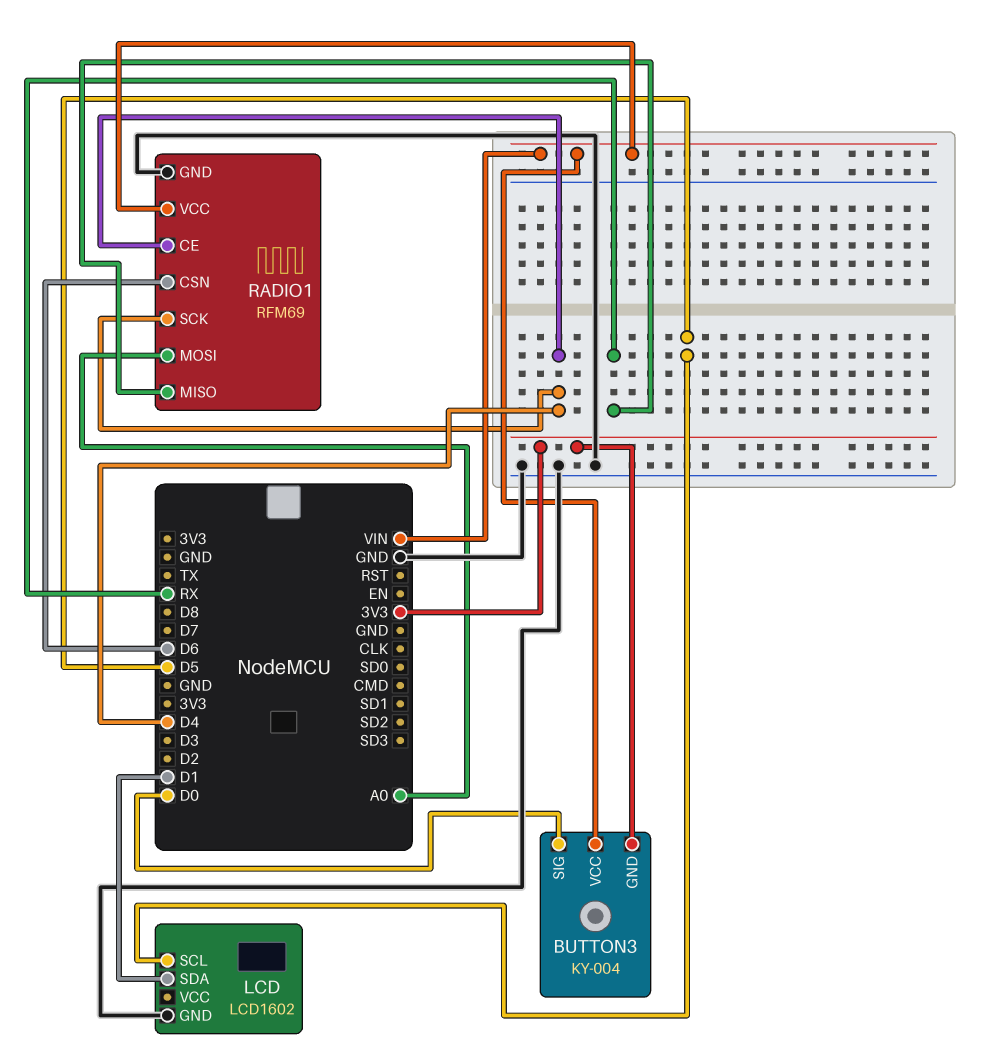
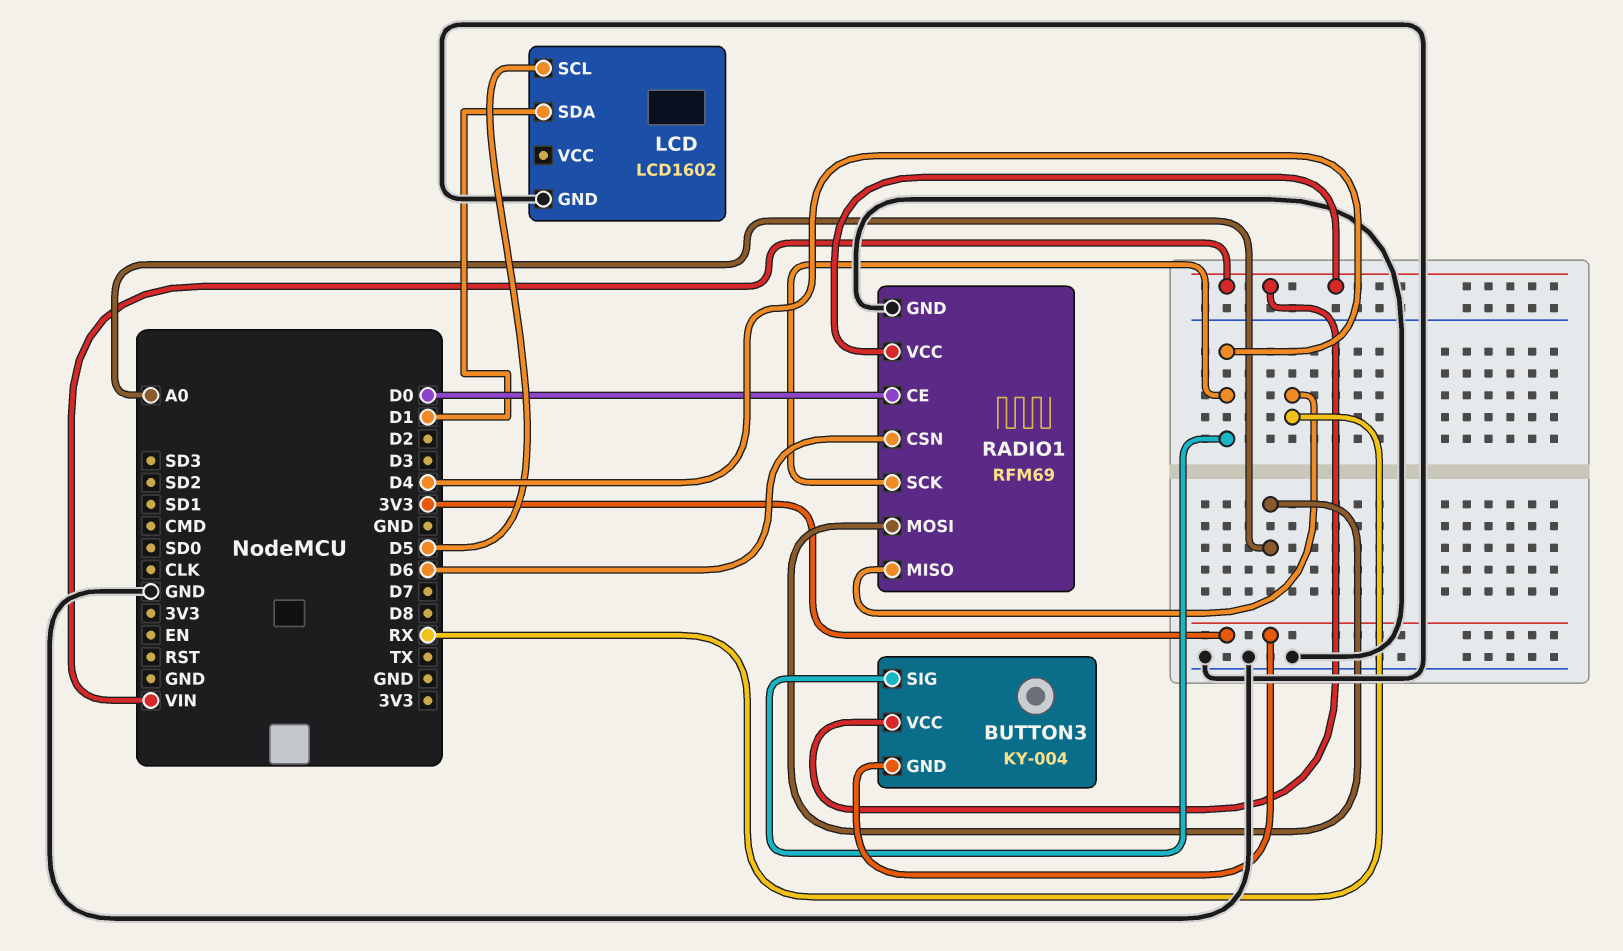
BUTTON3 pin SIG: D0 -> D4
RADIO1 pin CE: D4 -> D0

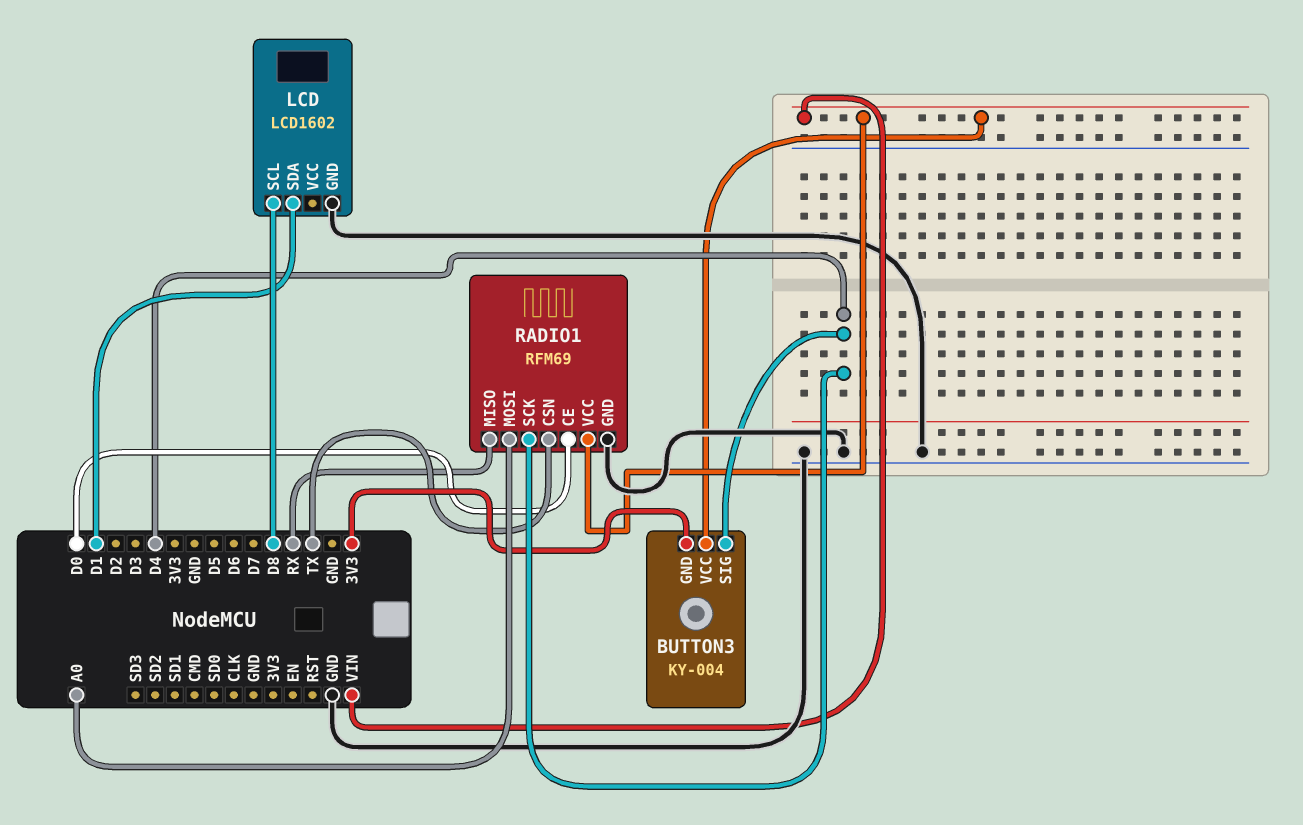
LCD pin SCL: D5 -> D8
RADIO1 pin CSN: D6 -> TX

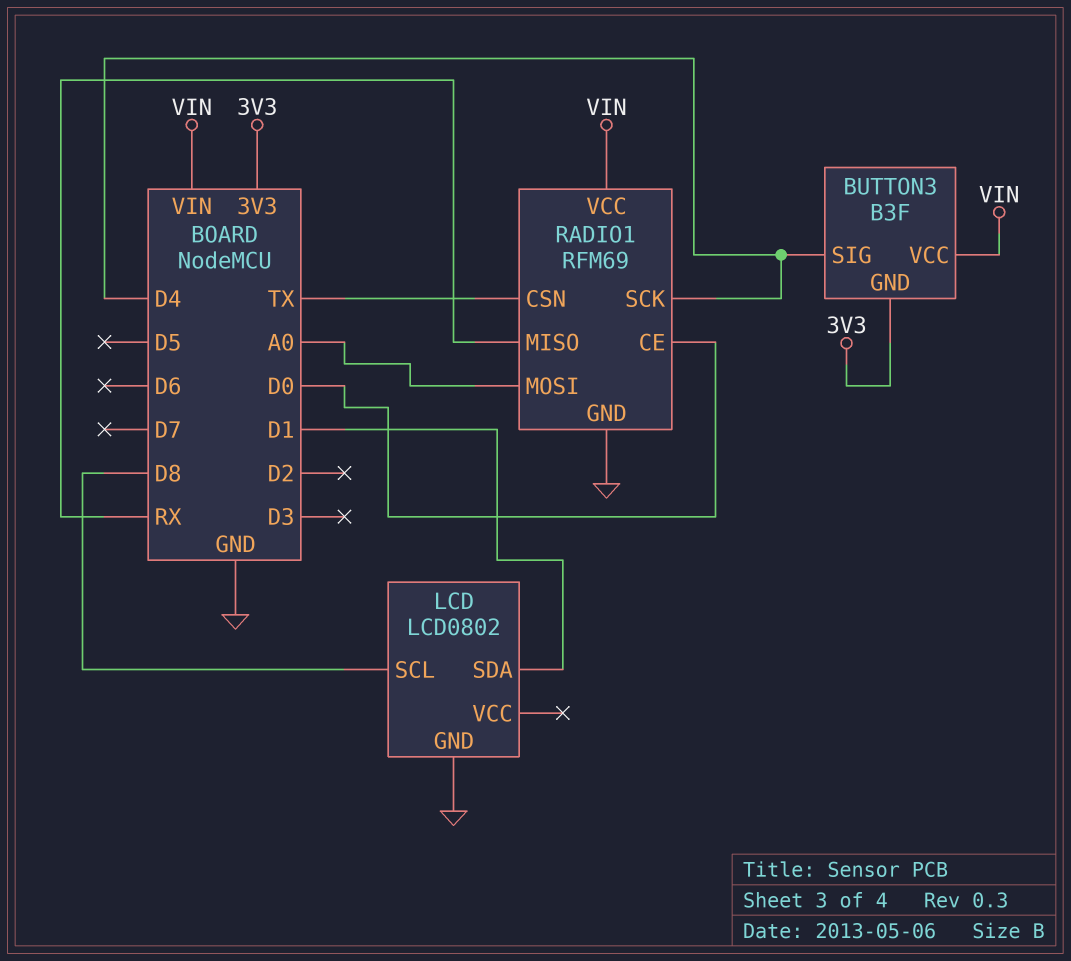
BUTTON3: KY-004 -> B3F
LCD: LCD1602 -> LCD0802

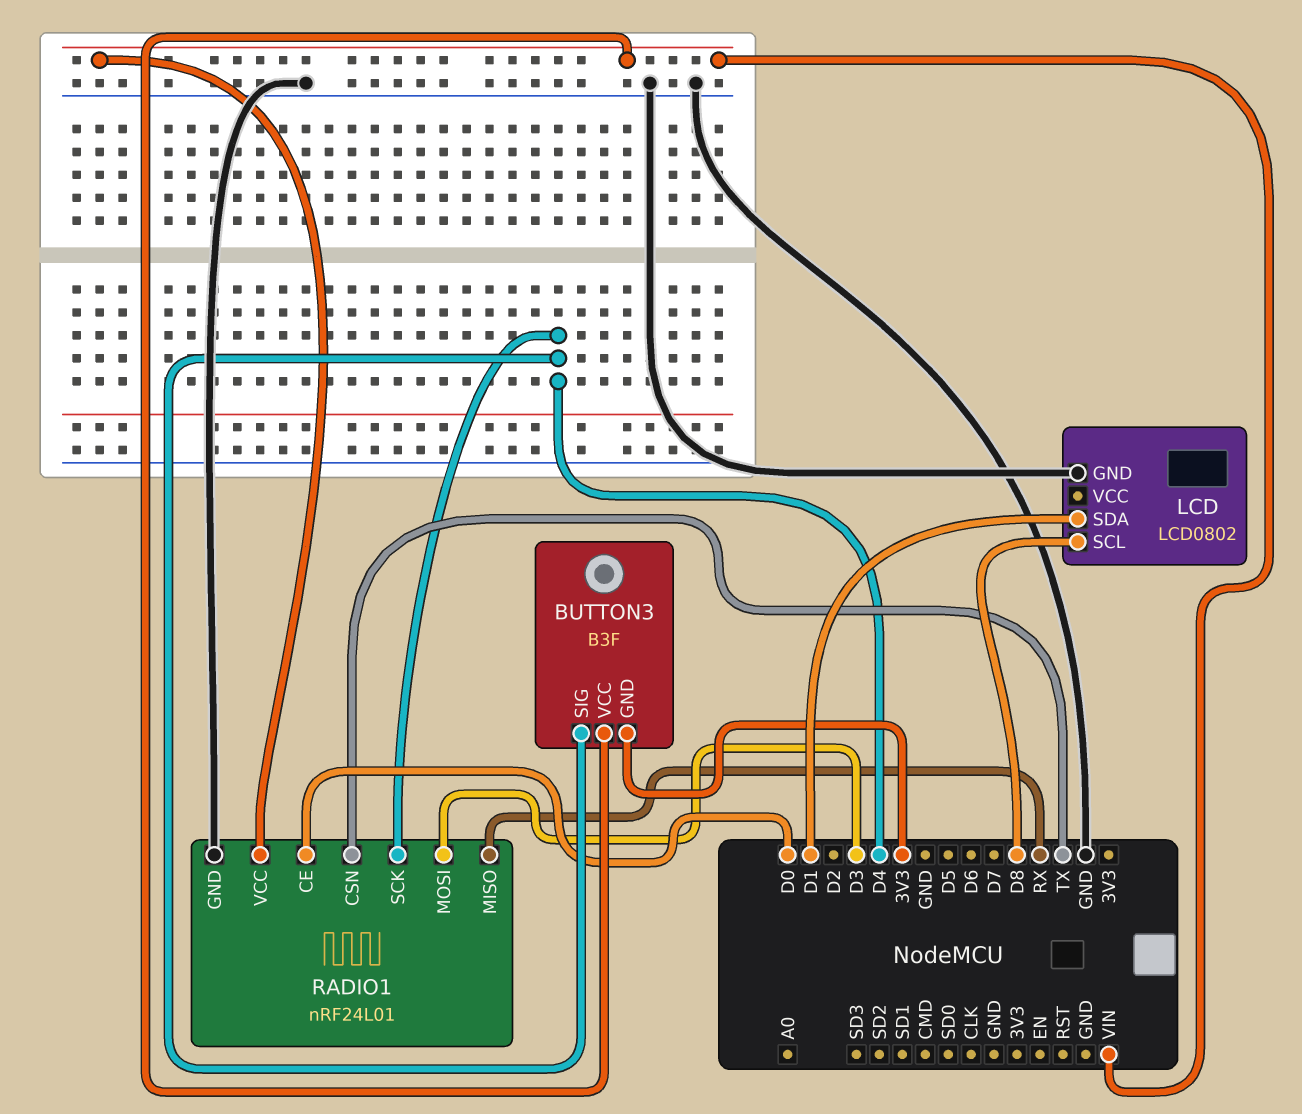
RADIO1: RFM69 -> nRF24L01
RADIO1 pin MOSI: A0 -> D3

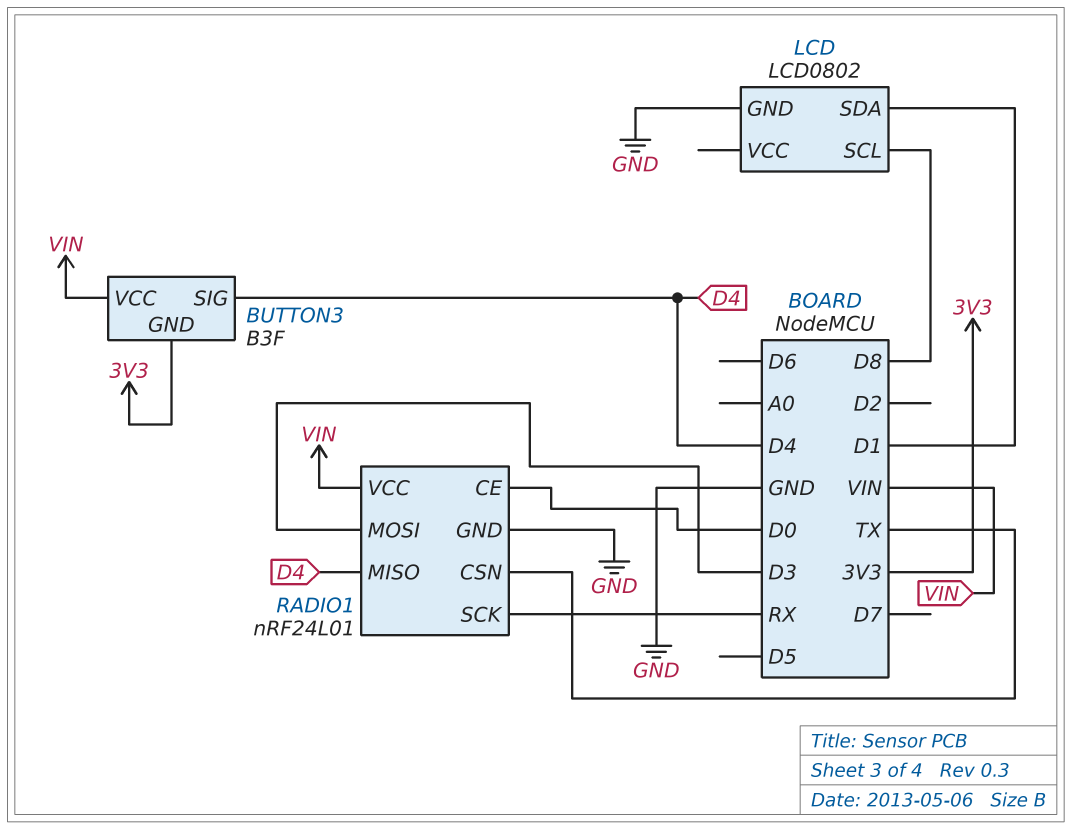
RADIO1 pin MISO: RX -> D4
RADIO1 pin SCK: D4 -> RX

